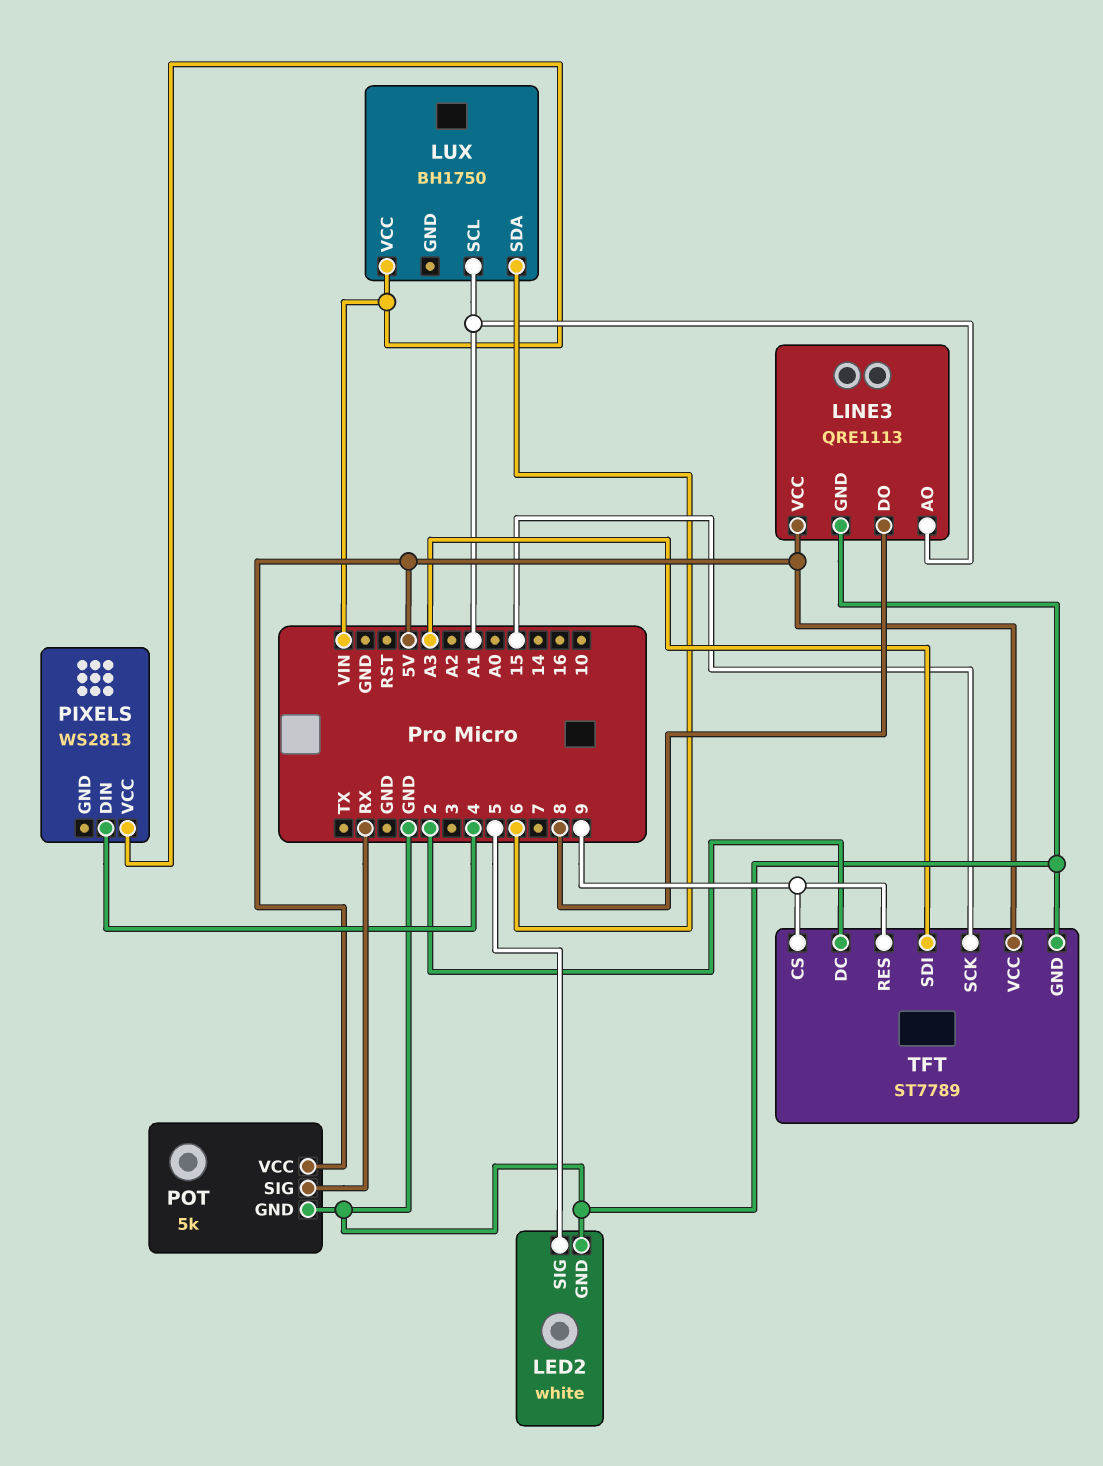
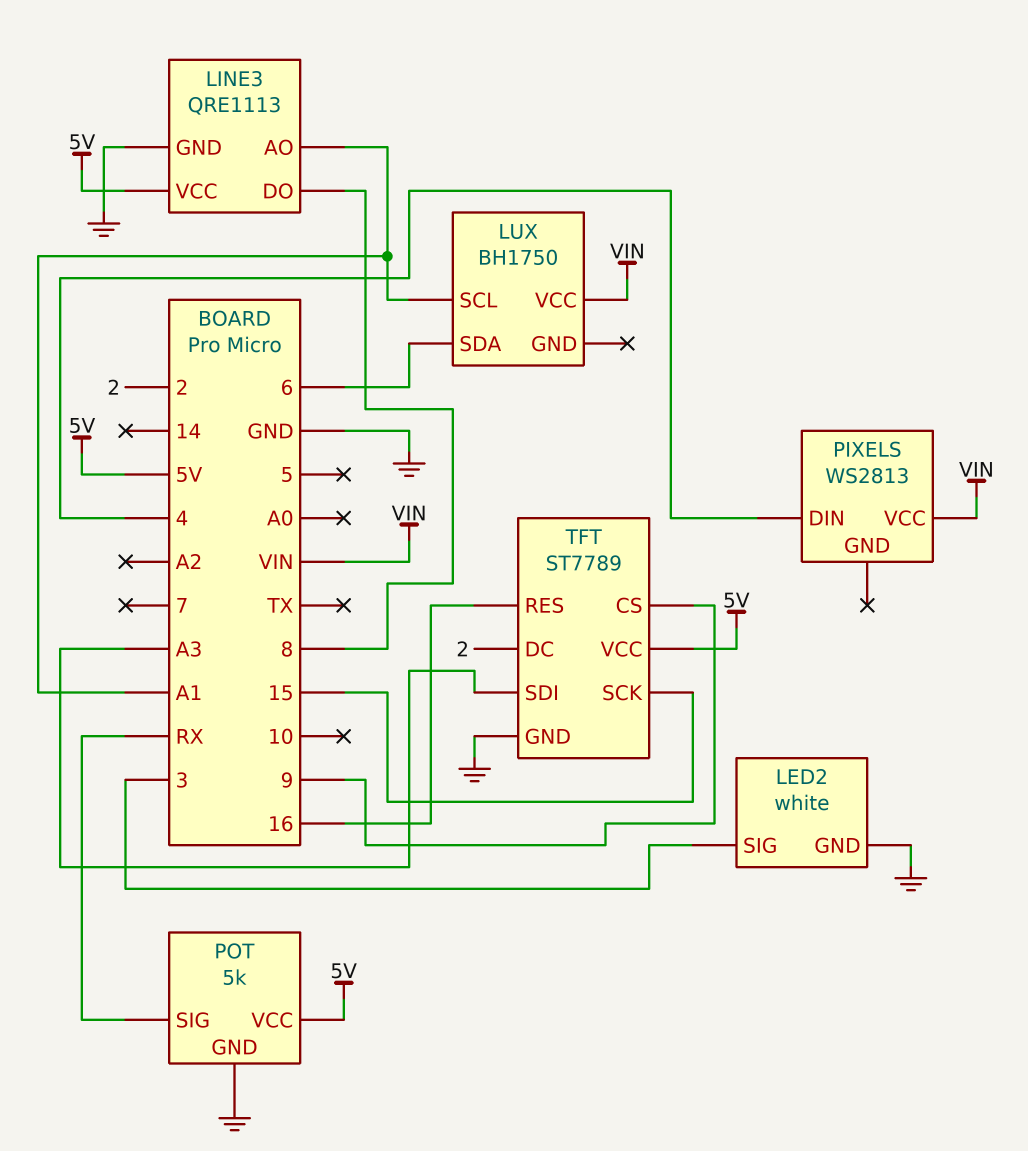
LED2 pin SIG: 5 -> 3
TFT pin RES: 9 -> 16

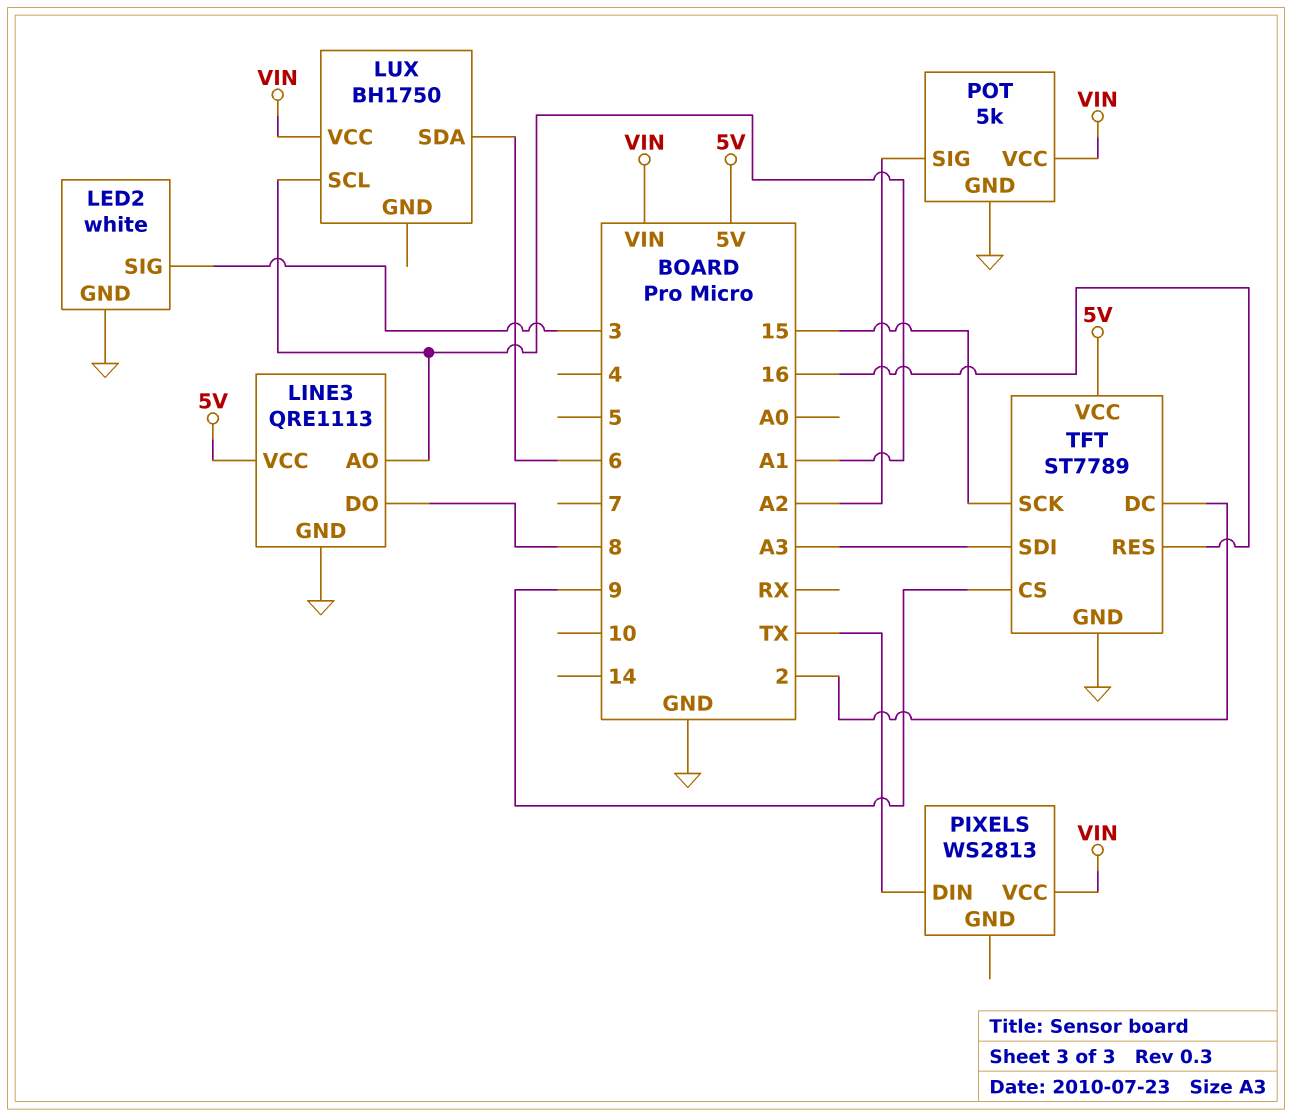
PIXELS pin DIN: 4 -> TX
POT pin SIG: RX -> A2
POT pin VCC: 5V -> VIN

